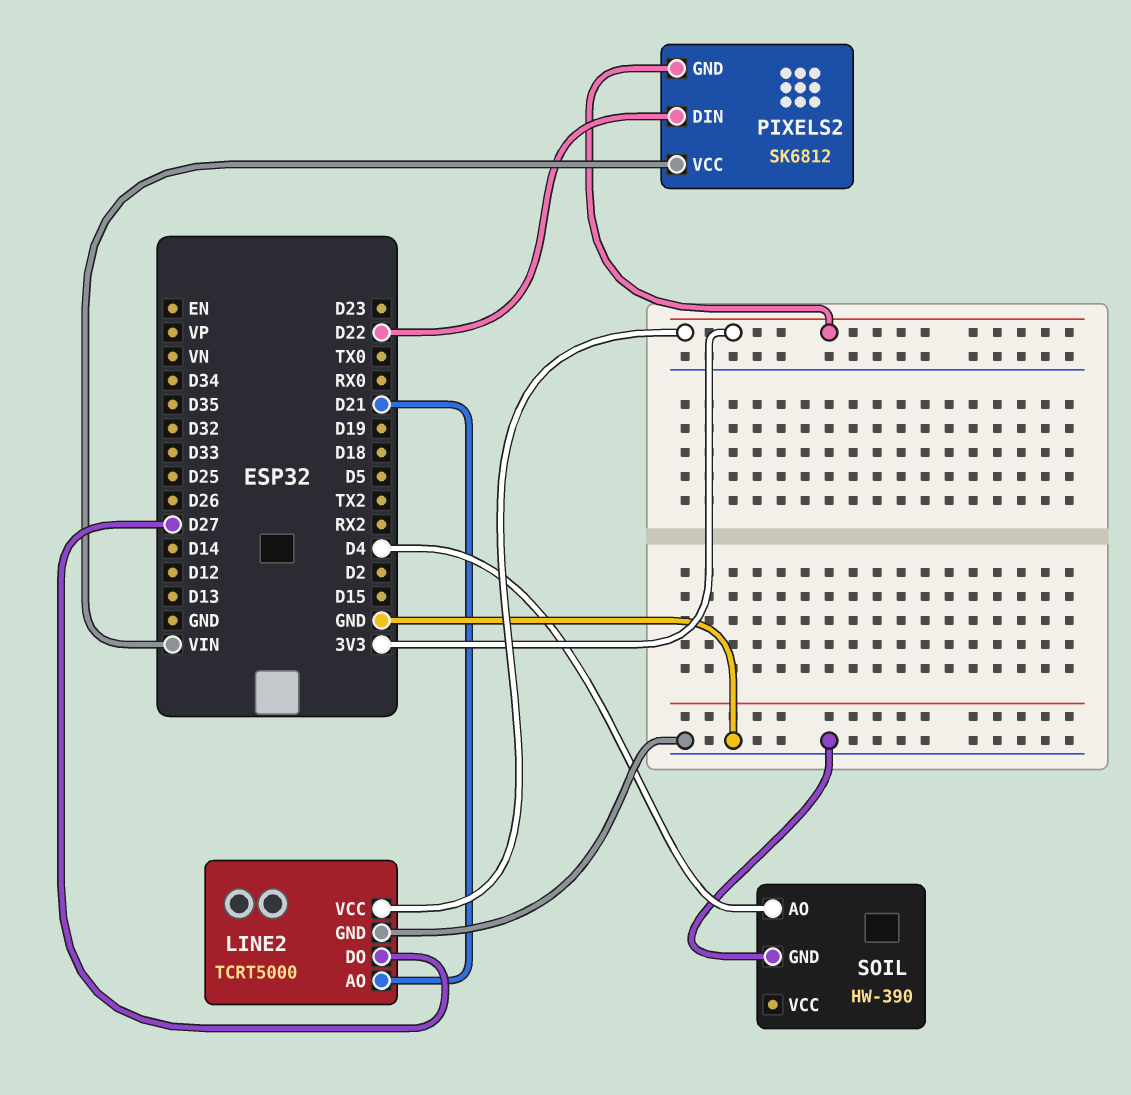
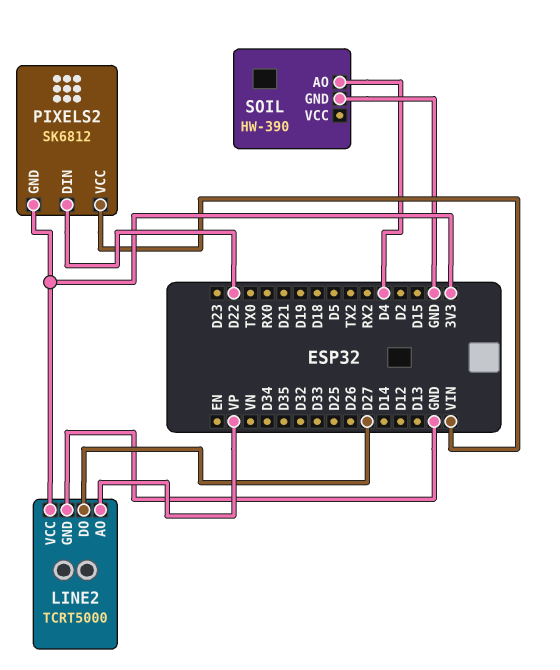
LINE2 pin AO: D21 -> VP

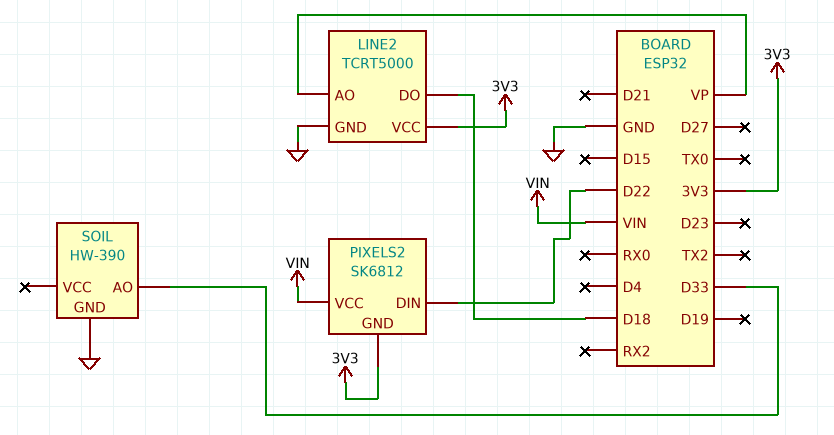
LINE2 pin DO: D27 -> D18
SOIL pin AO: D4 -> D33

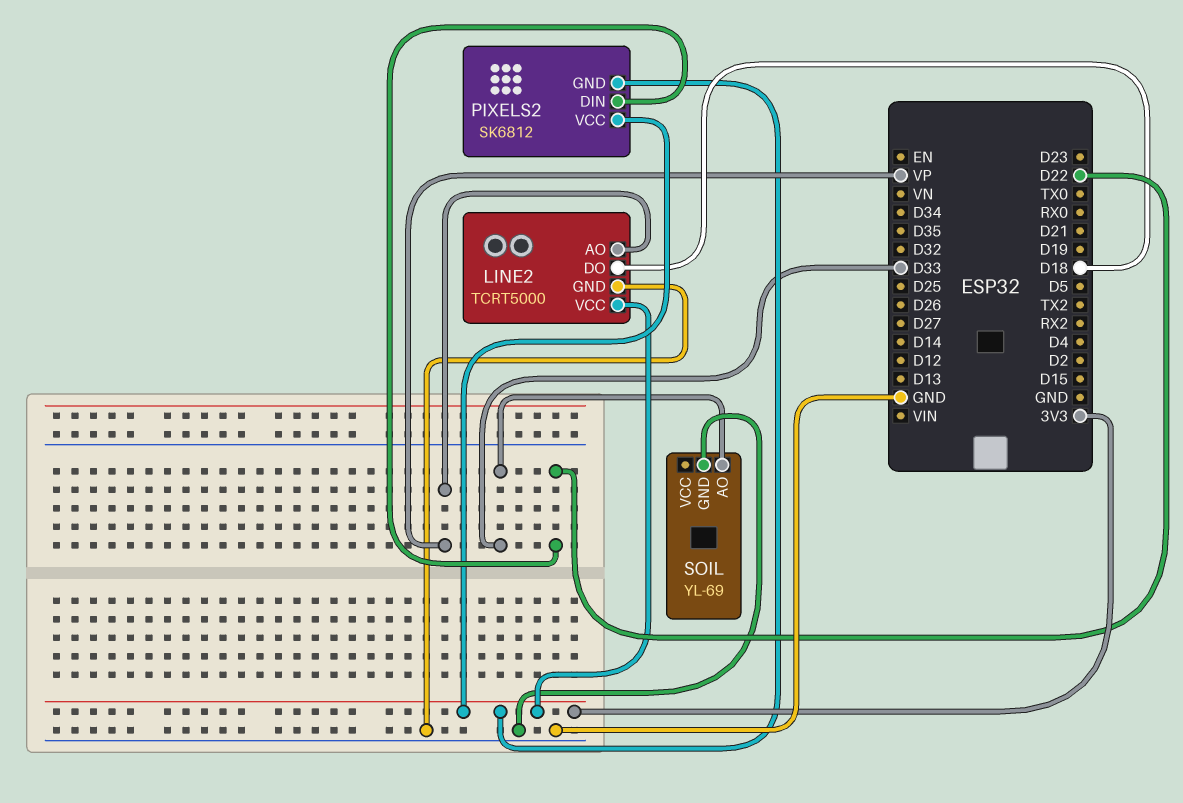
PIXELS2 pin VCC: VIN -> 3V3
SOIL: HW-390 -> YL-69

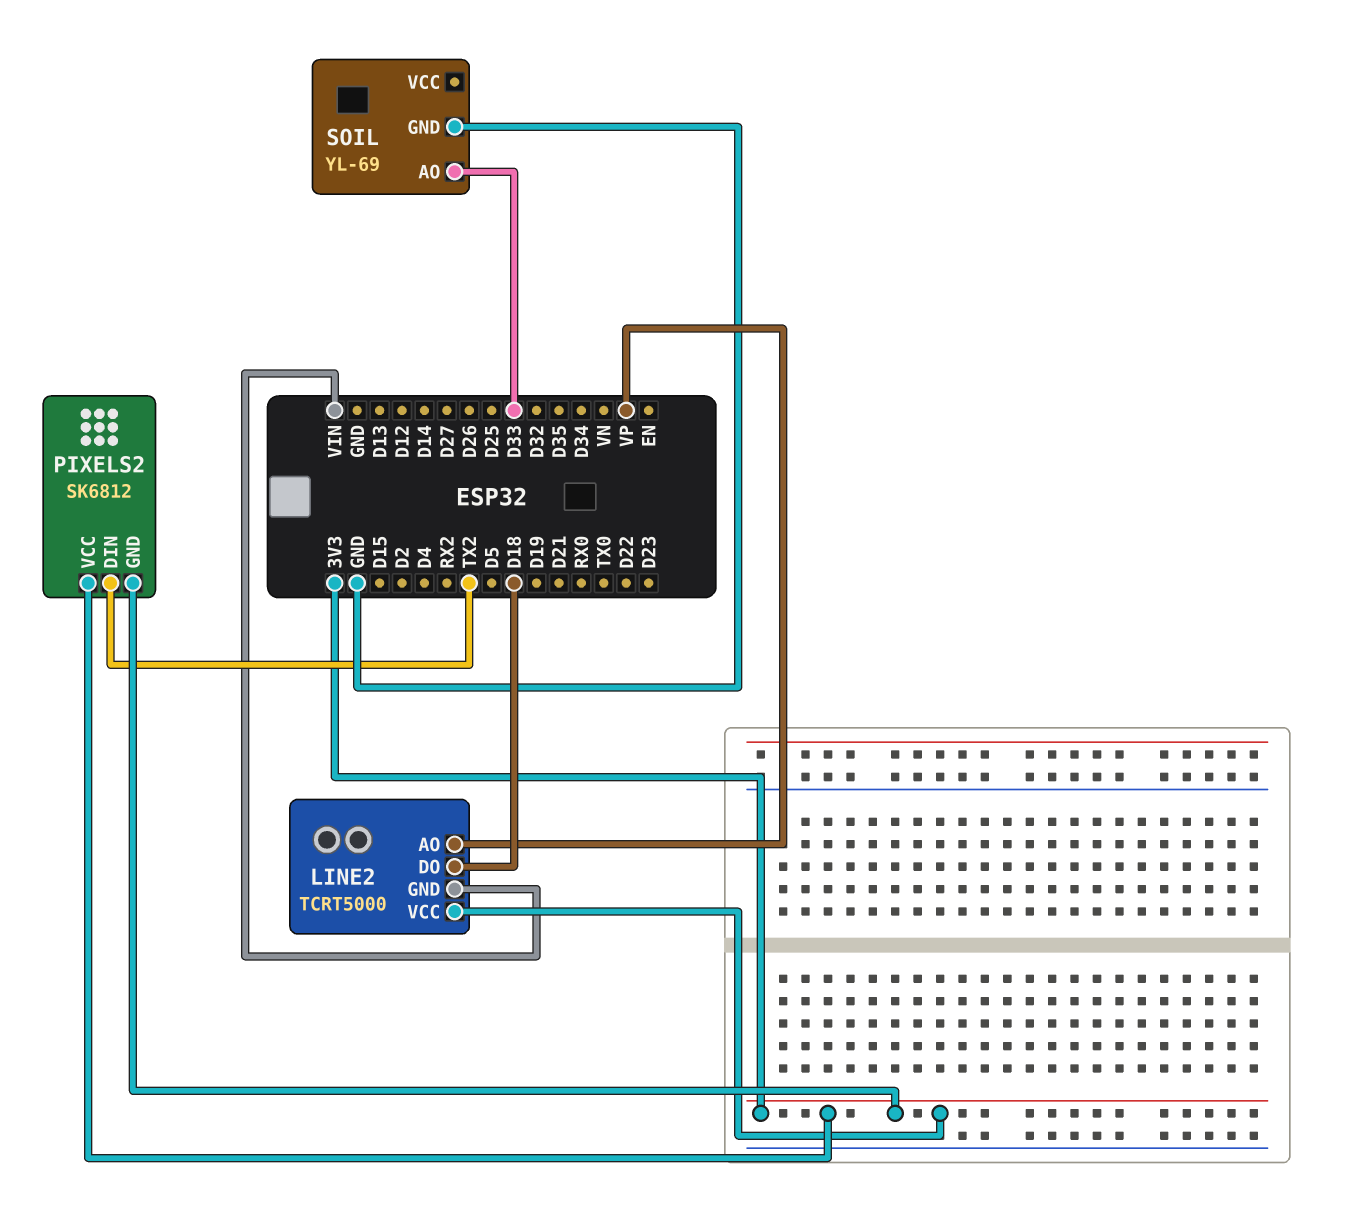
LINE2 pin GND: GND -> VIN
PIXELS2 pin DIN: D22 -> TX2

